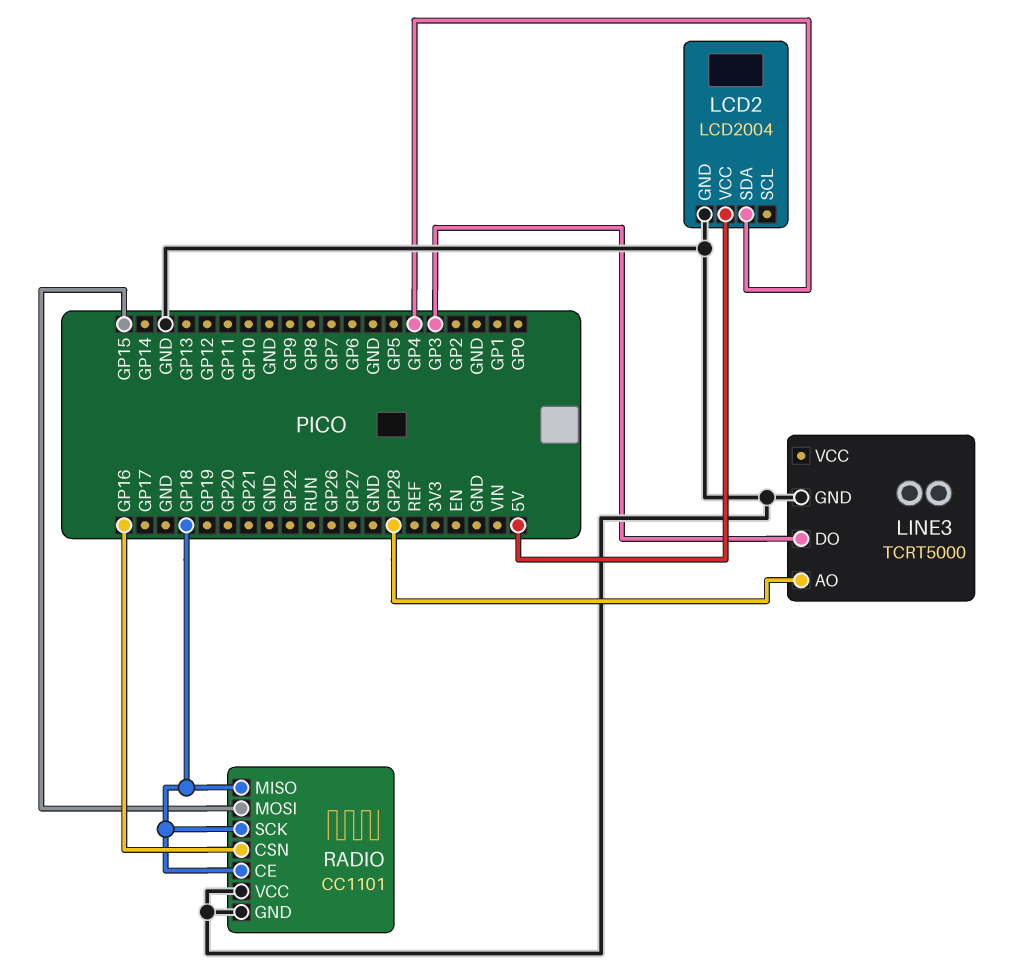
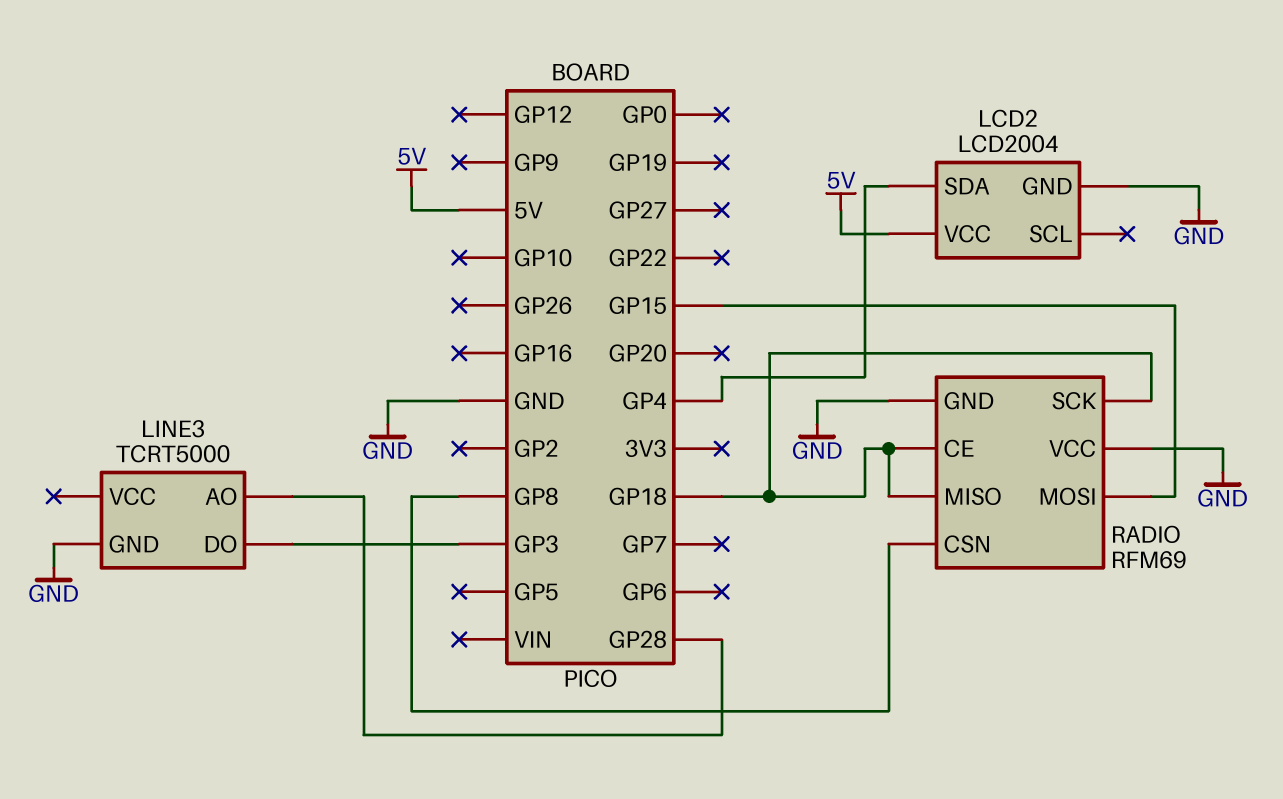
RADIO: CC1101 -> RFM69
RADIO pin CSN: GP16 -> GP8

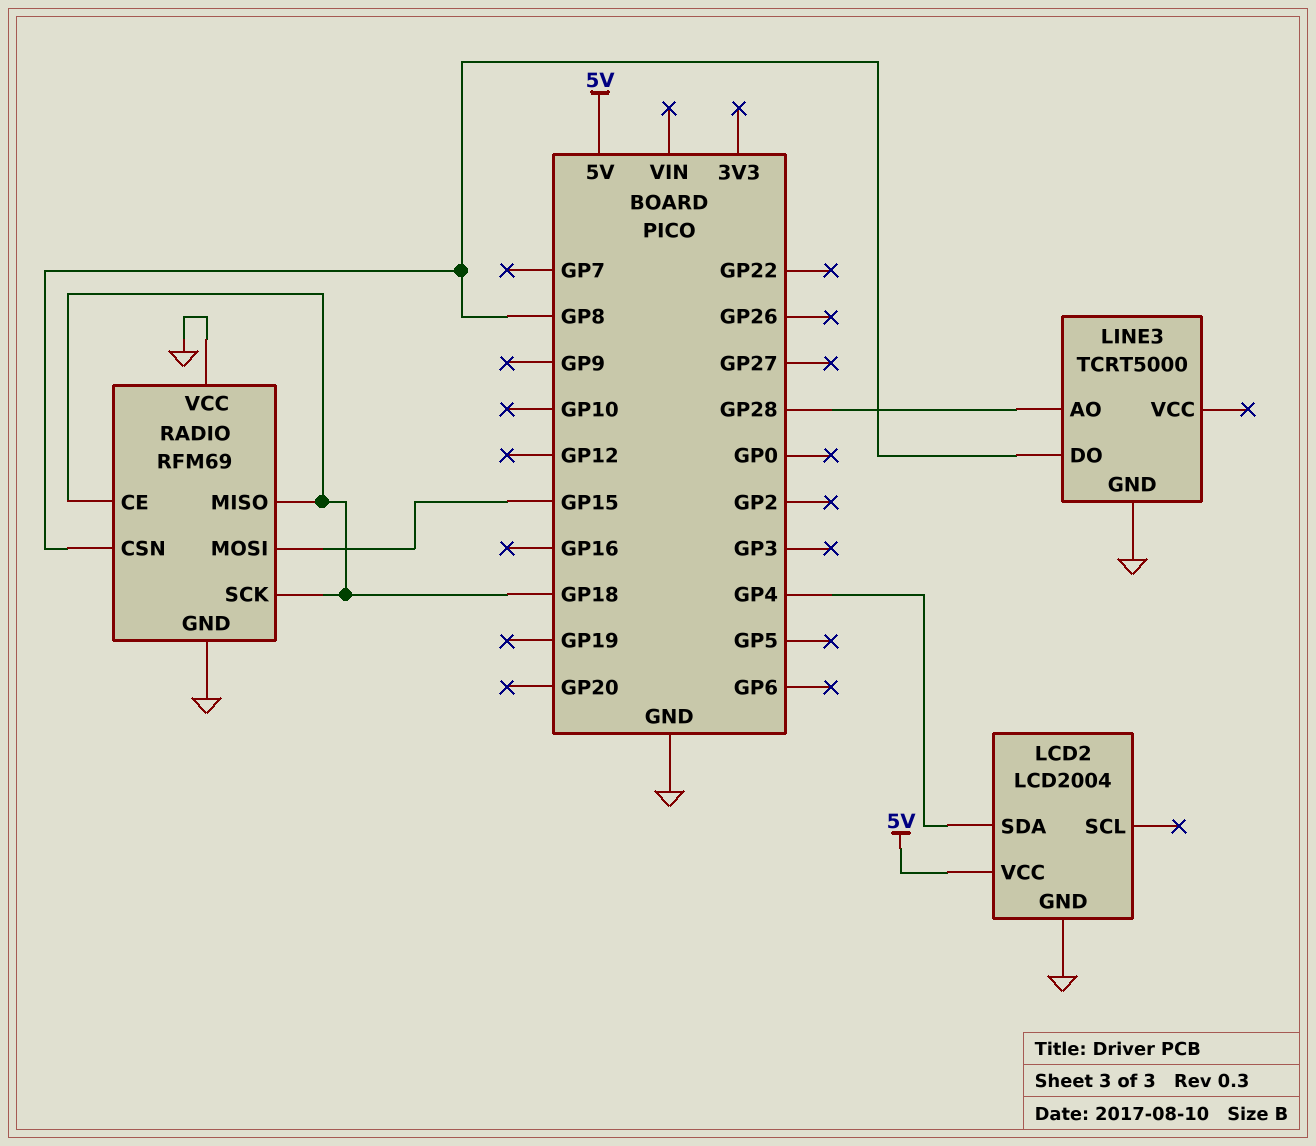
LINE3 pin DO: GP3 -> GP8

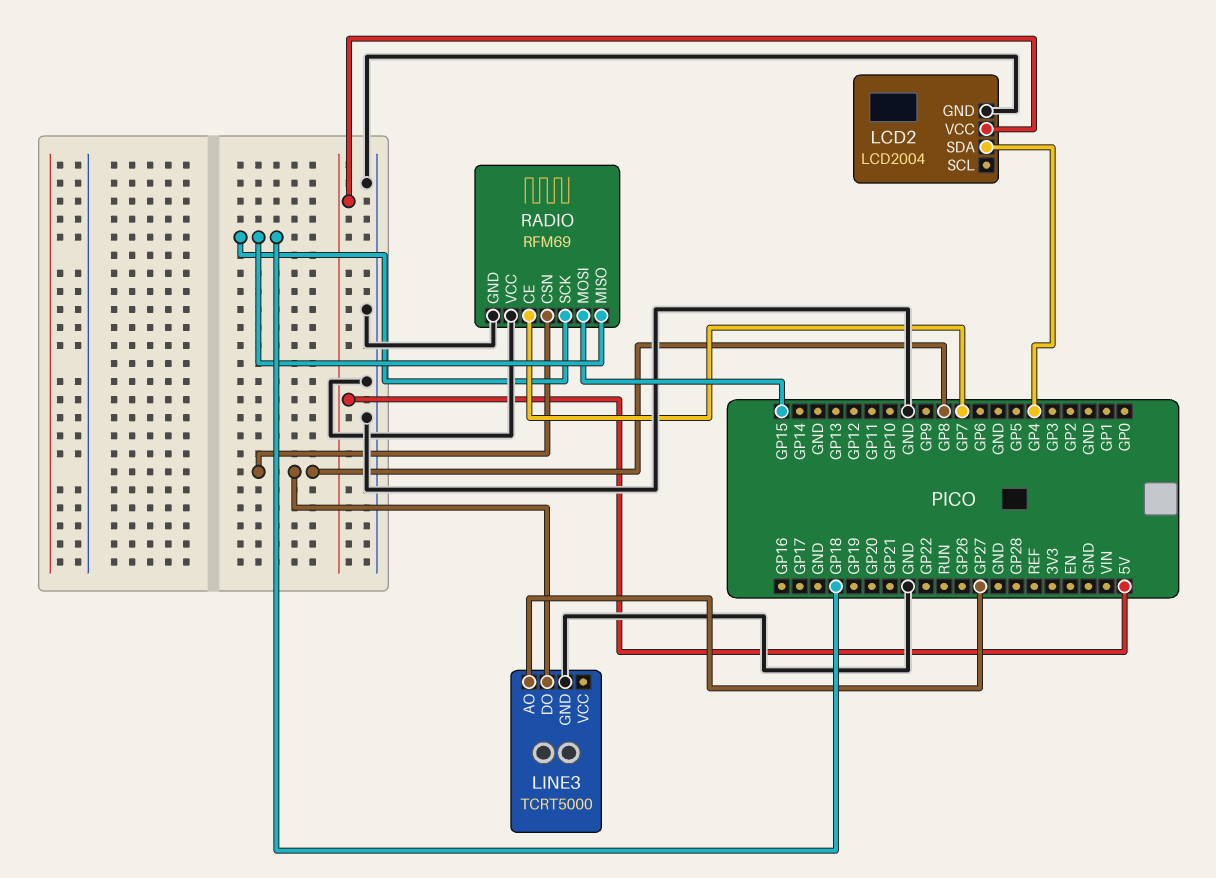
LINE3 pin AO: GP28 -> GP27
RADIO pin CE: GP18 -> GP7

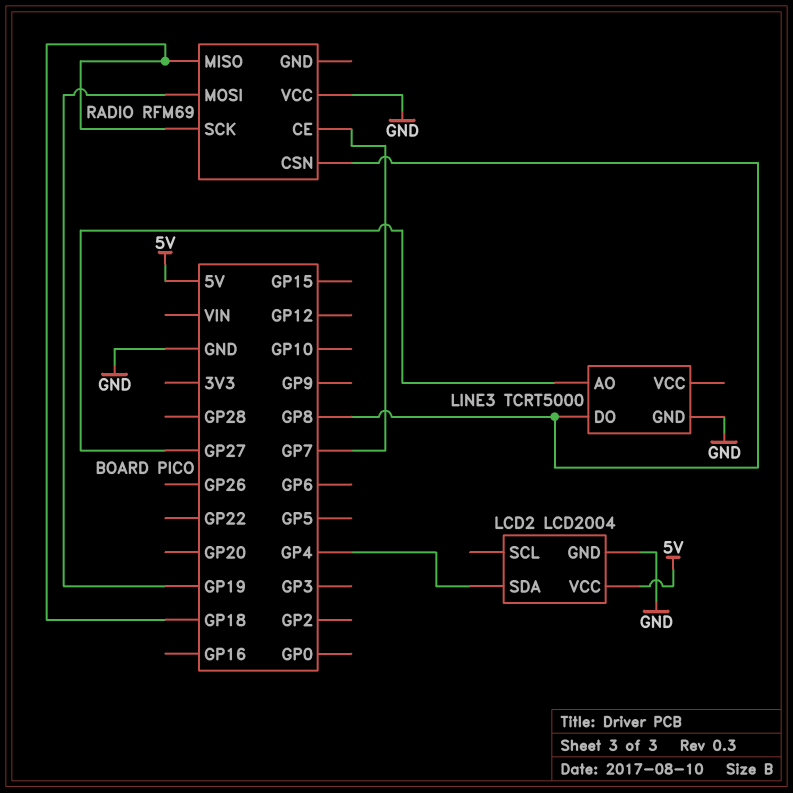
RADIO pin GND: GND -> none
RADIO pin MOSI: GP15 -> GP19

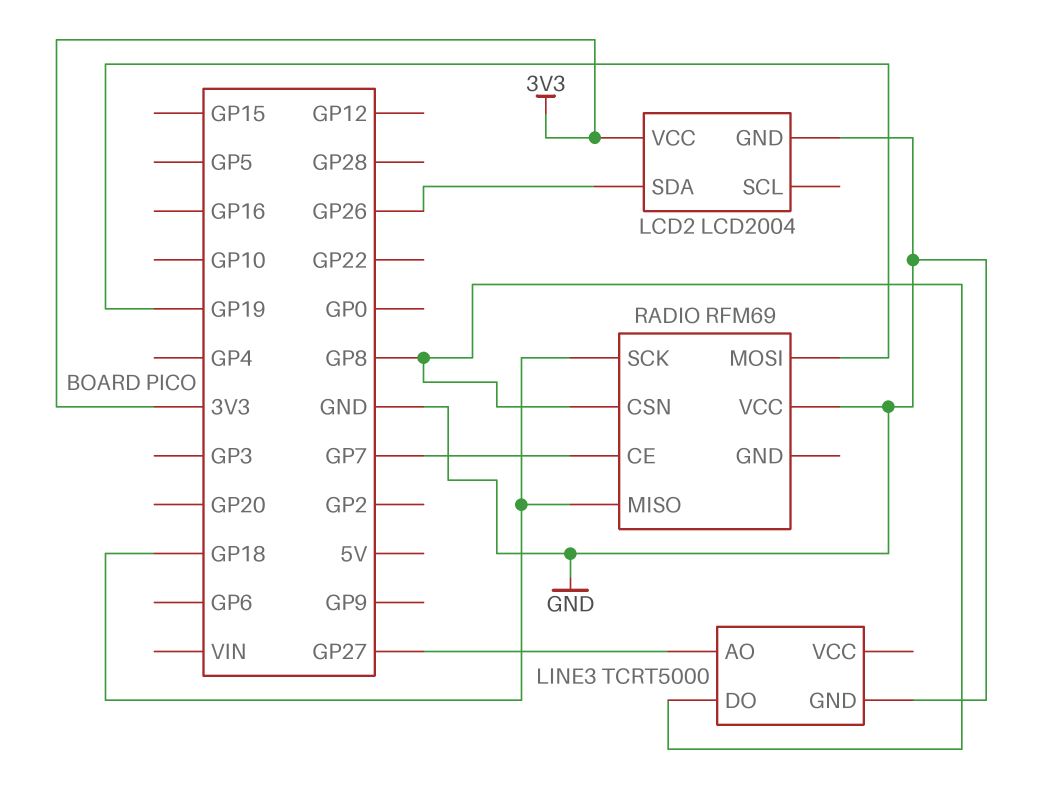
LCD2 pin SDA: GP4 -> GP26
LCD2 pin VCC: 5V -> 3V3

